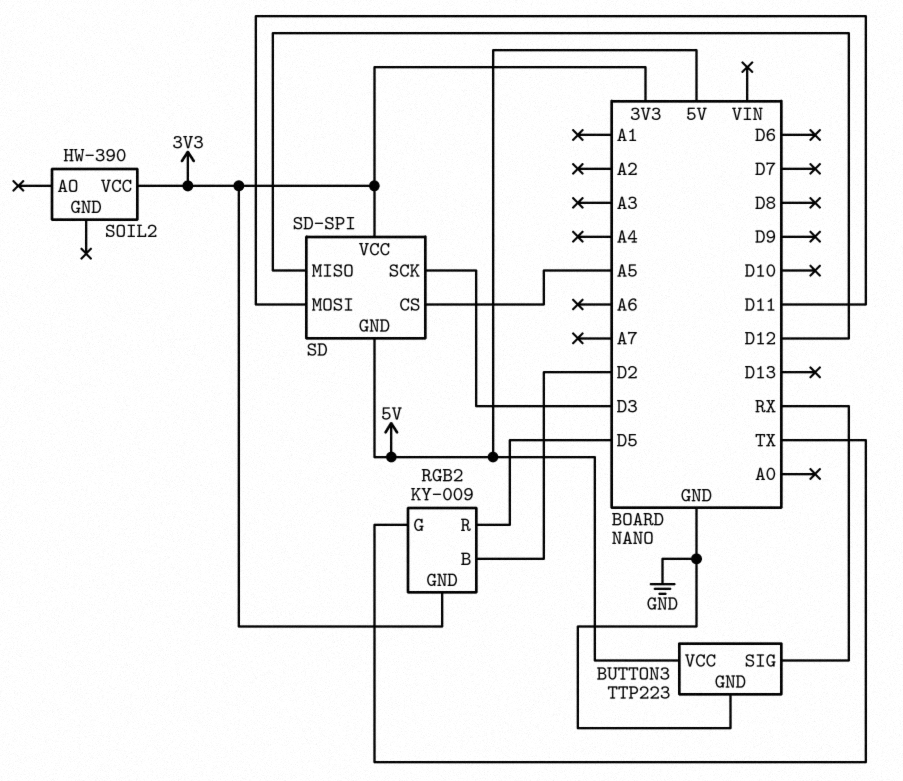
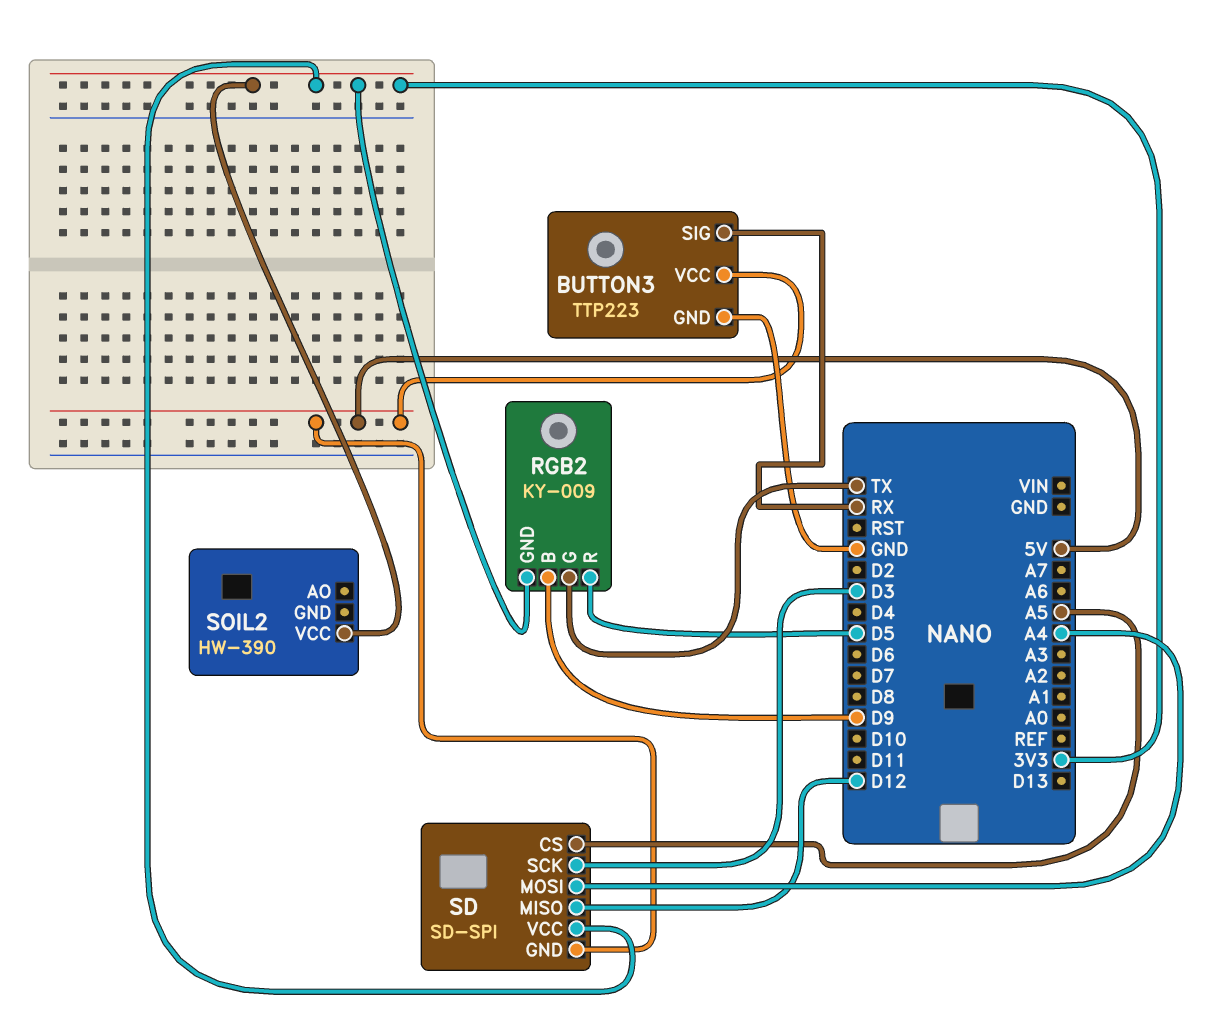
RGB2 pin B: D2 -> D9
SD pin MOSI: D11 -> A4

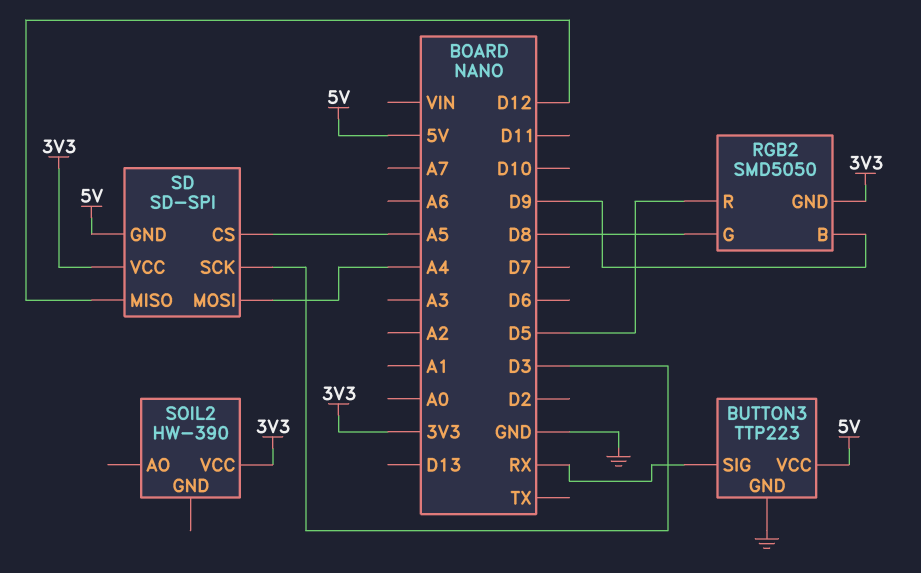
RGB2: KY-009 -> SMD5050
RGB2 pin G: TX -> D8

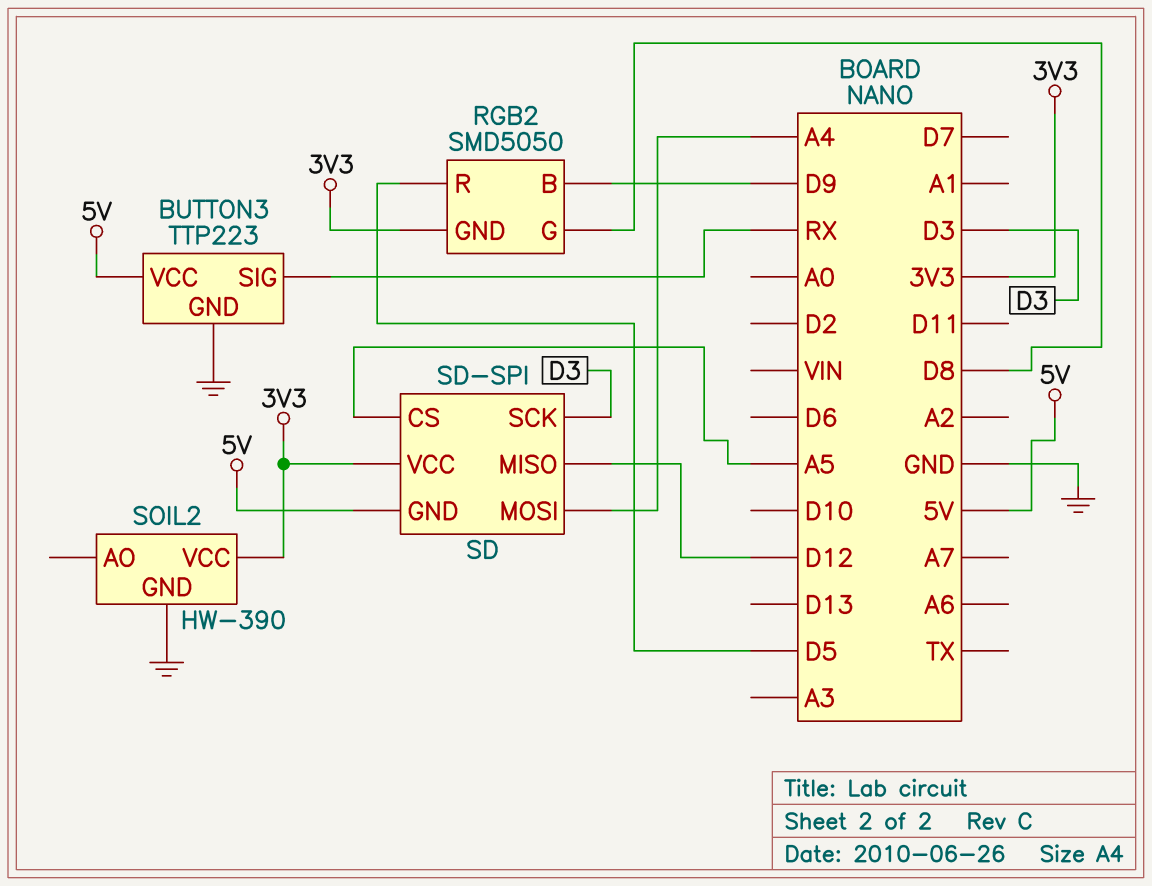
SOIL2 pin GND: none -> GND

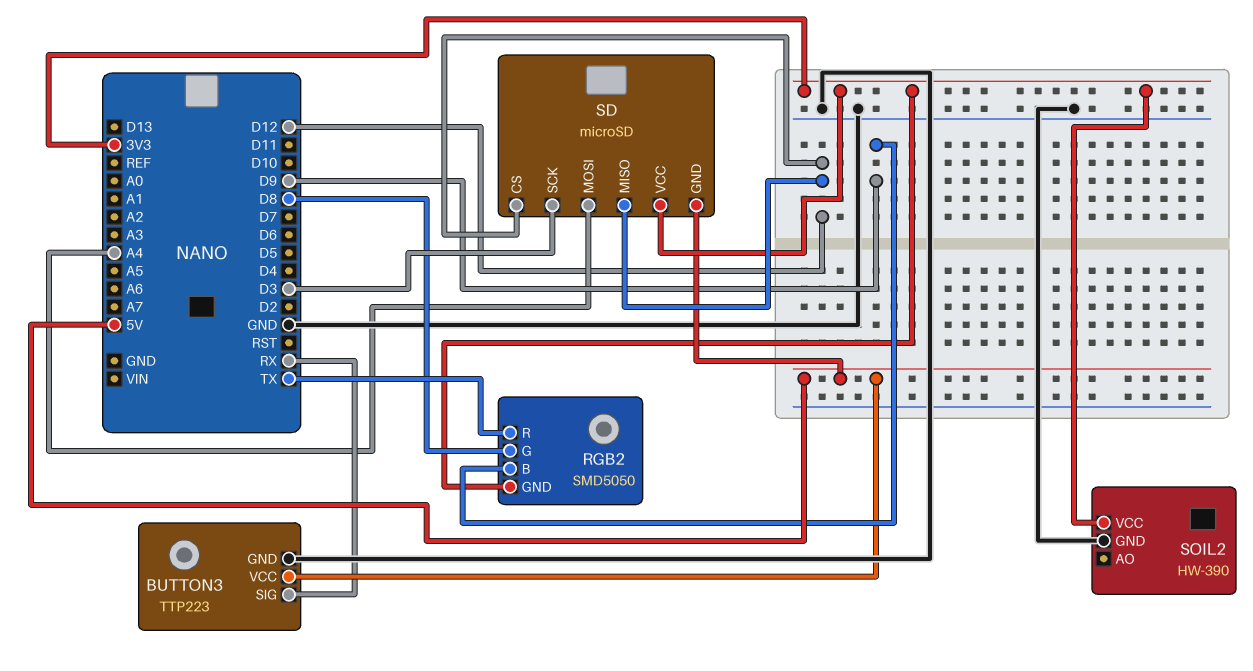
RGB2 pin R: D5 -> TX
SD: SD-SPI -> microSD
SD pin CS: A5 -> D12

